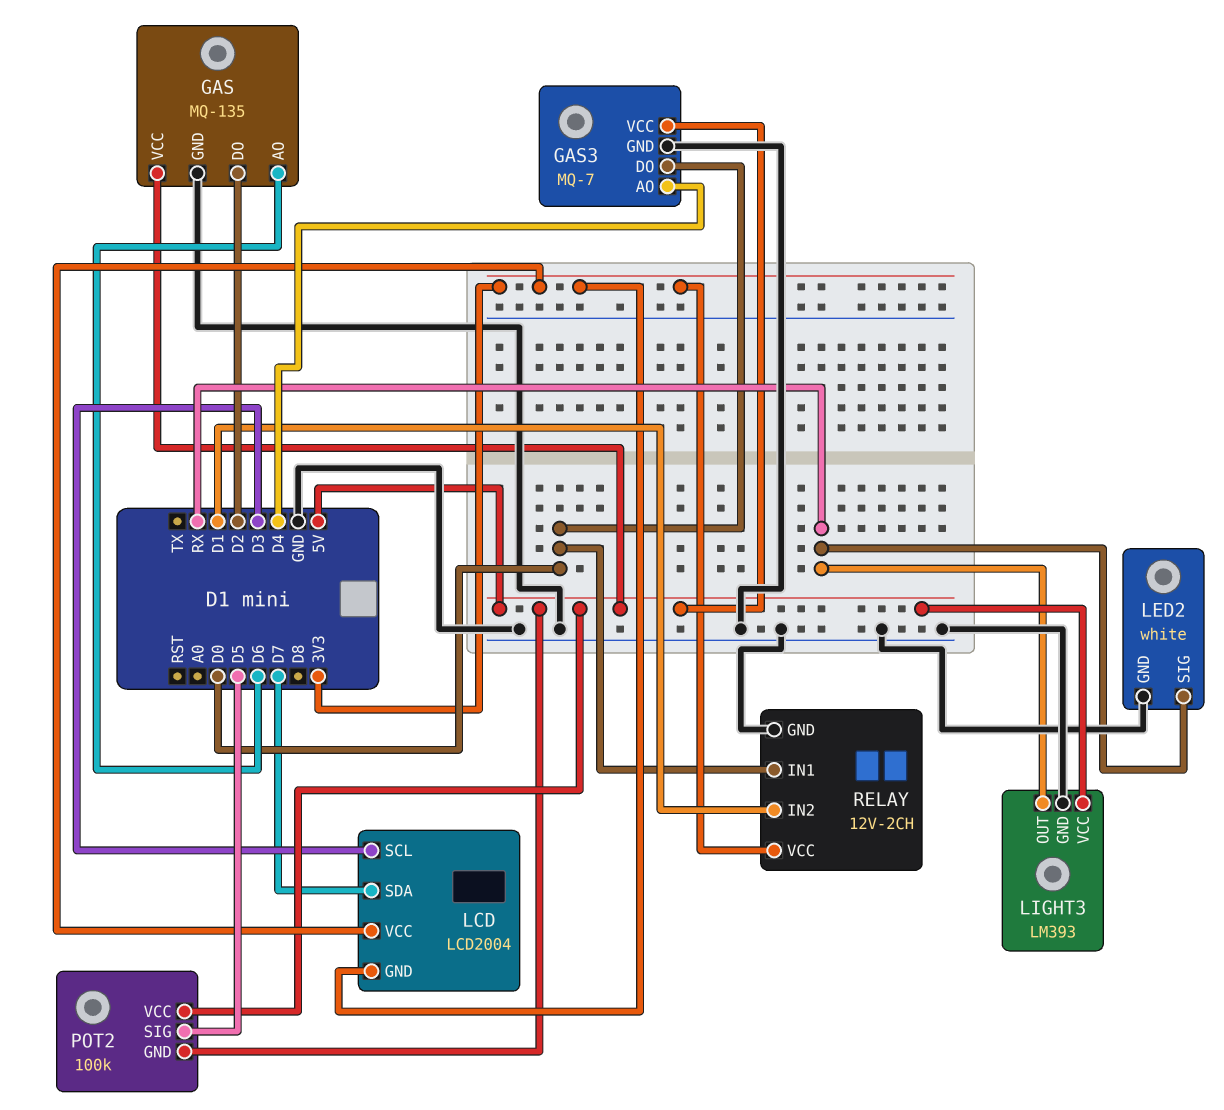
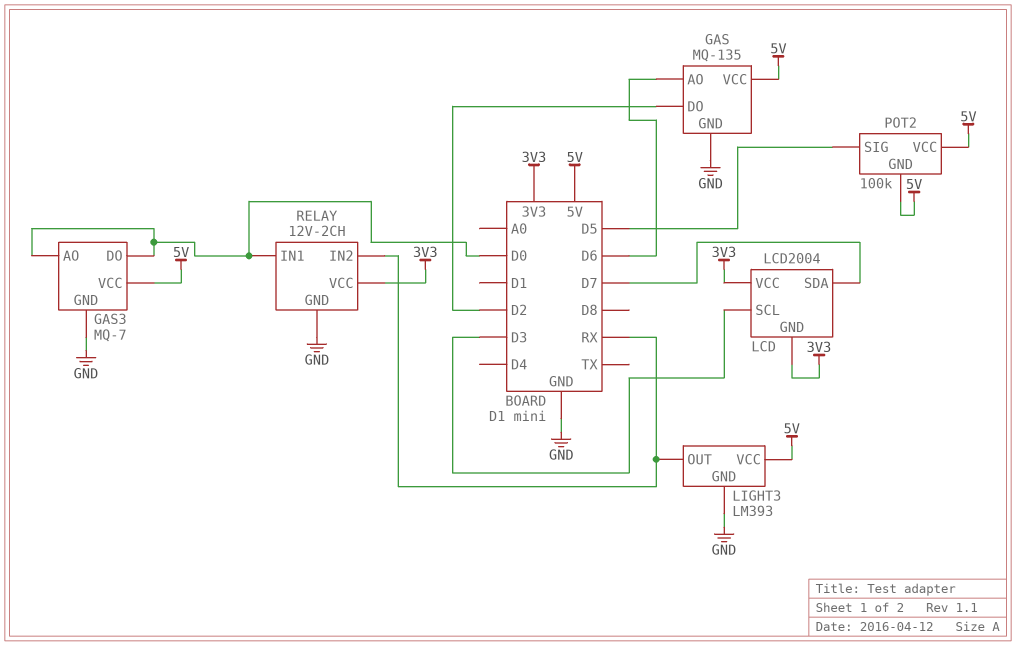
GAS3 pin AO: D4 -> D0
LED2: white -> none
LED2 pin GND: GND -> none
LED2 pin SIG: RX -> none
RELAY pin IN2: D1 -> RX

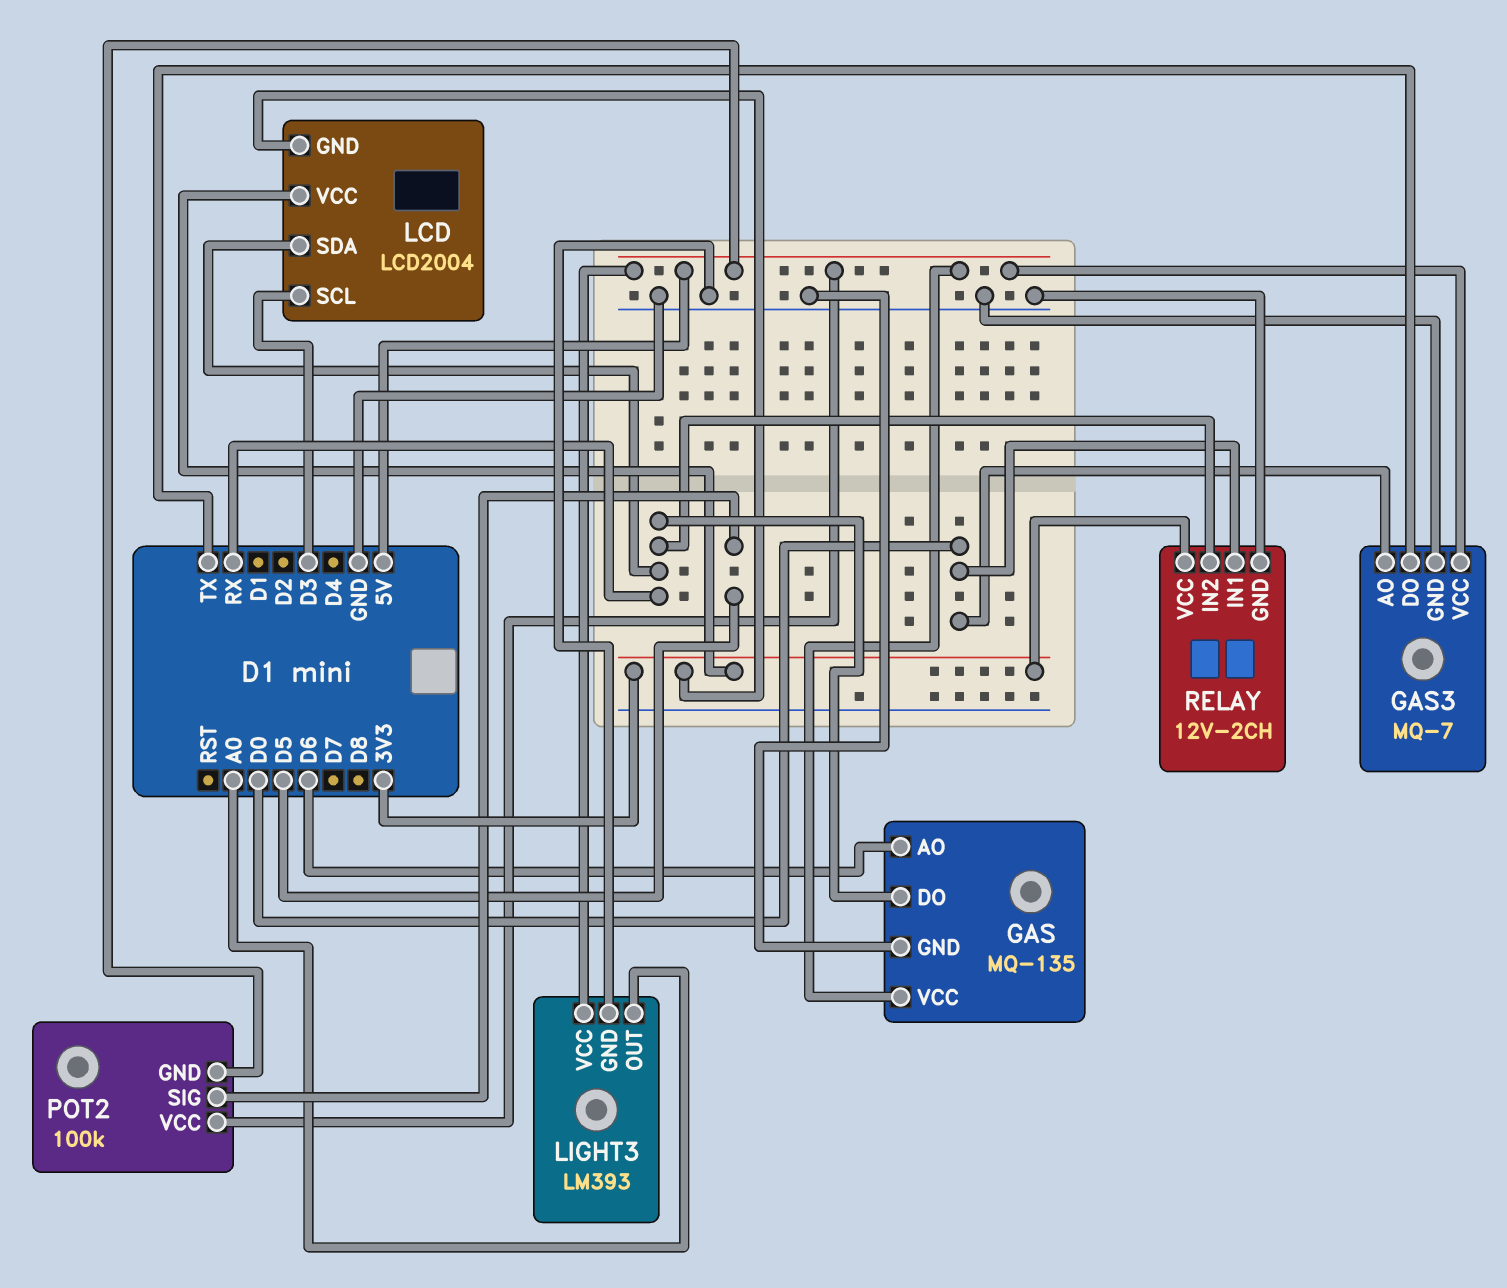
GAS pin DO: D2 -> RX
GAS3 pin DO: D0 -> TX
LCD pin SDA: D7 -> RX
LIGHT3 pin OUT: RX -> A0

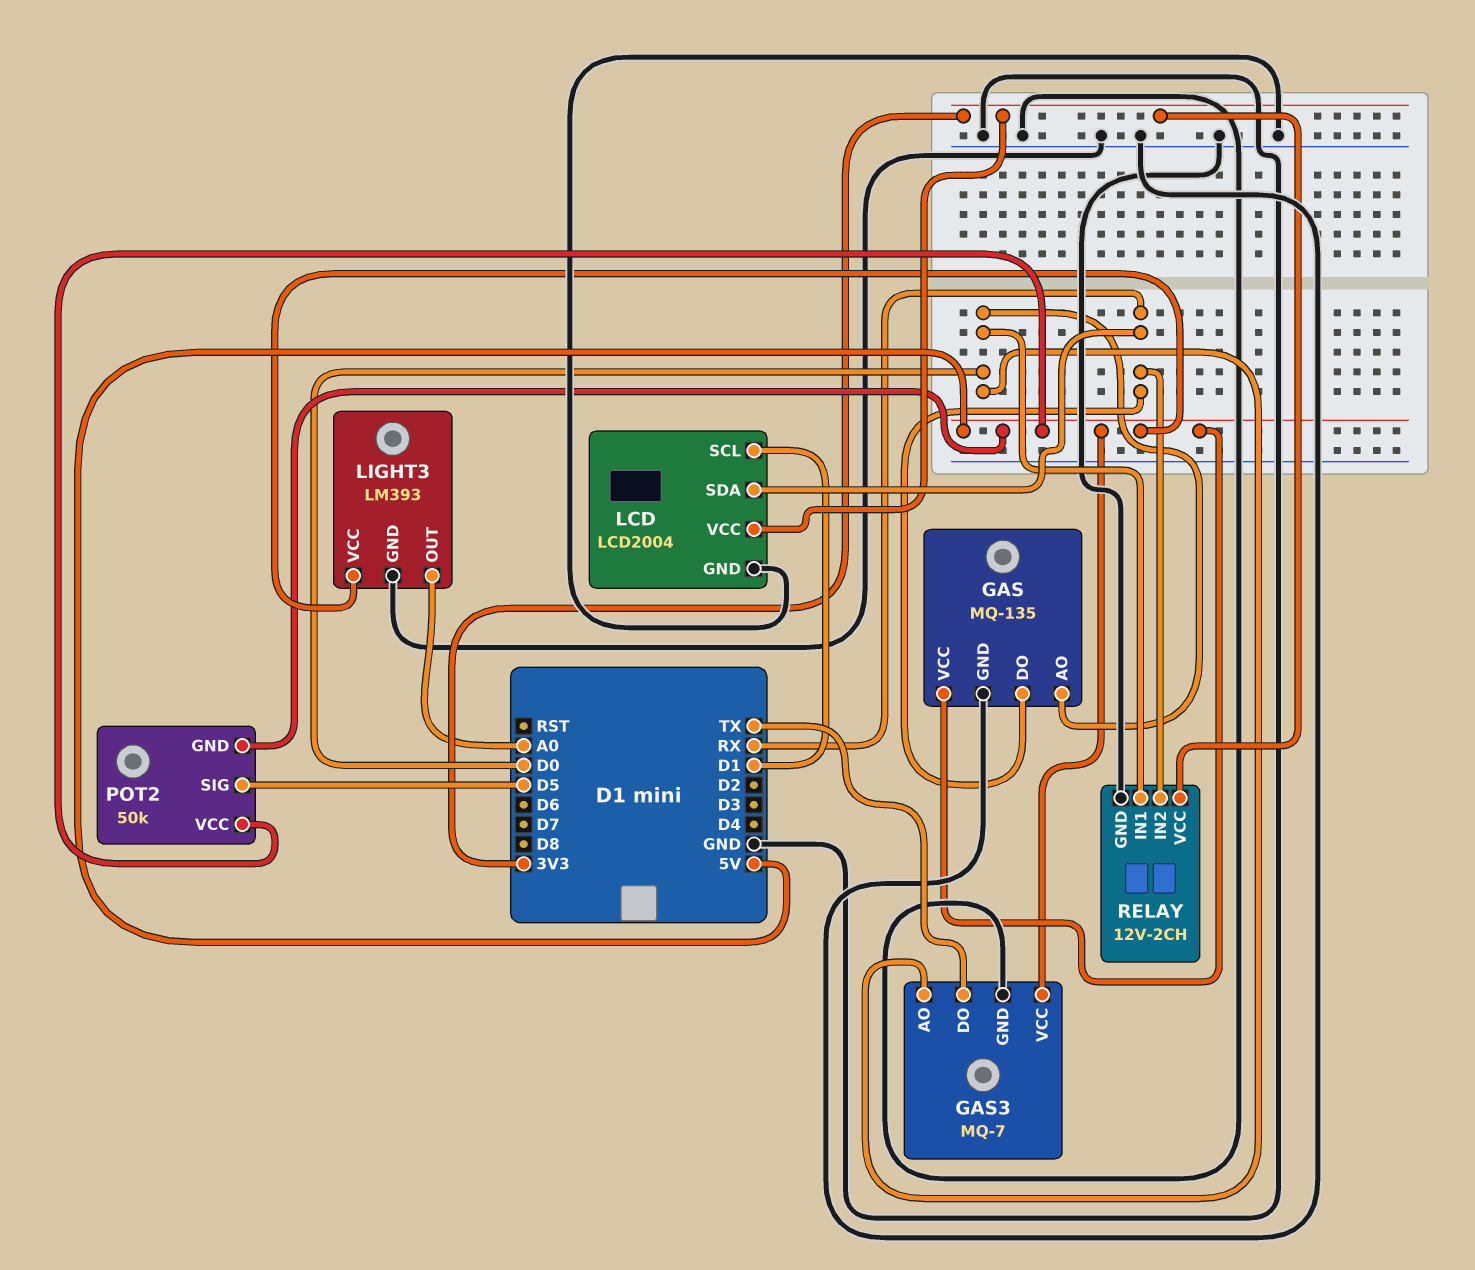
GAS pin AO: D6 -> D0
LCD pin GND: 3V3 -> GND
LCD pin SCL: D3 -> D1
POT2: 100k -> 50k

